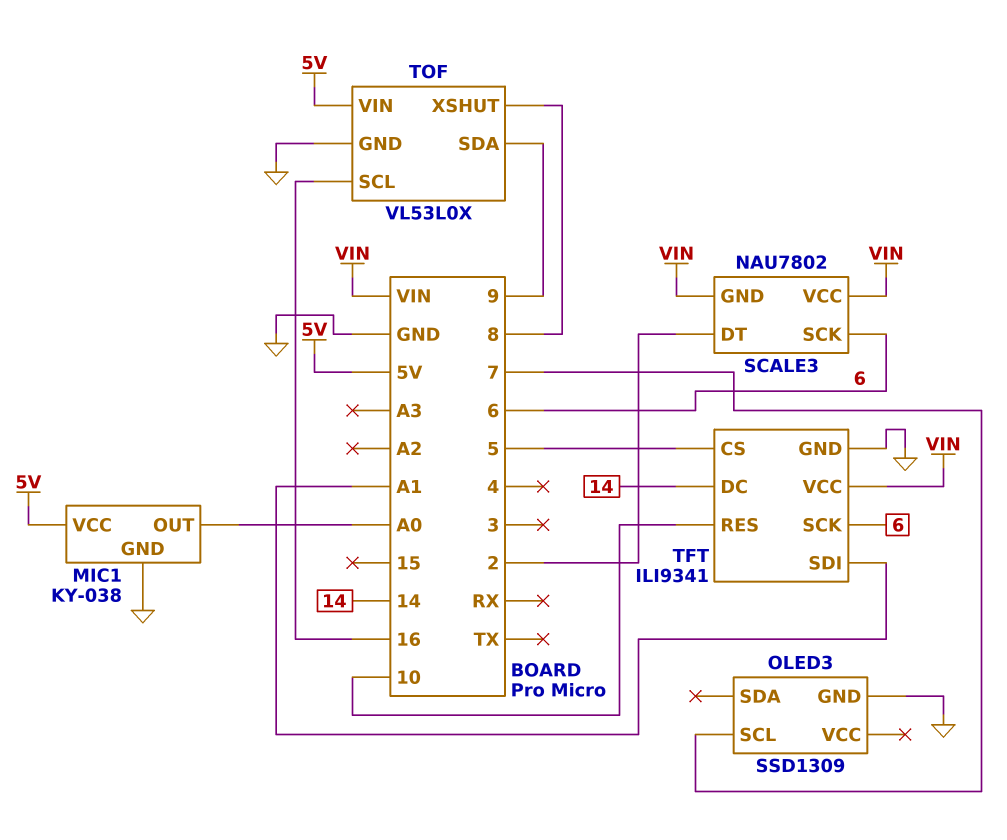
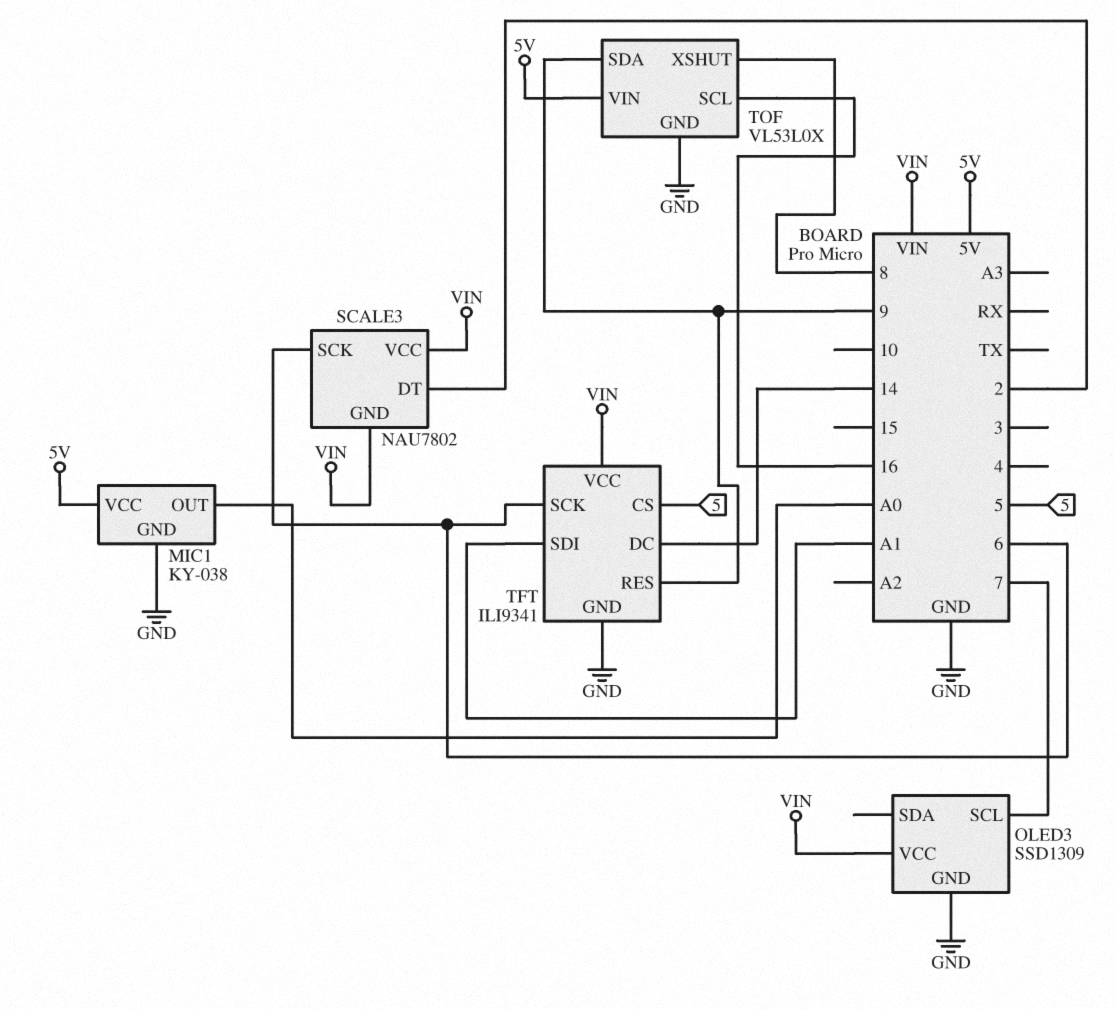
OLED3 pin VCC: none -> VIN
TFT pin RES: 10 -> 9

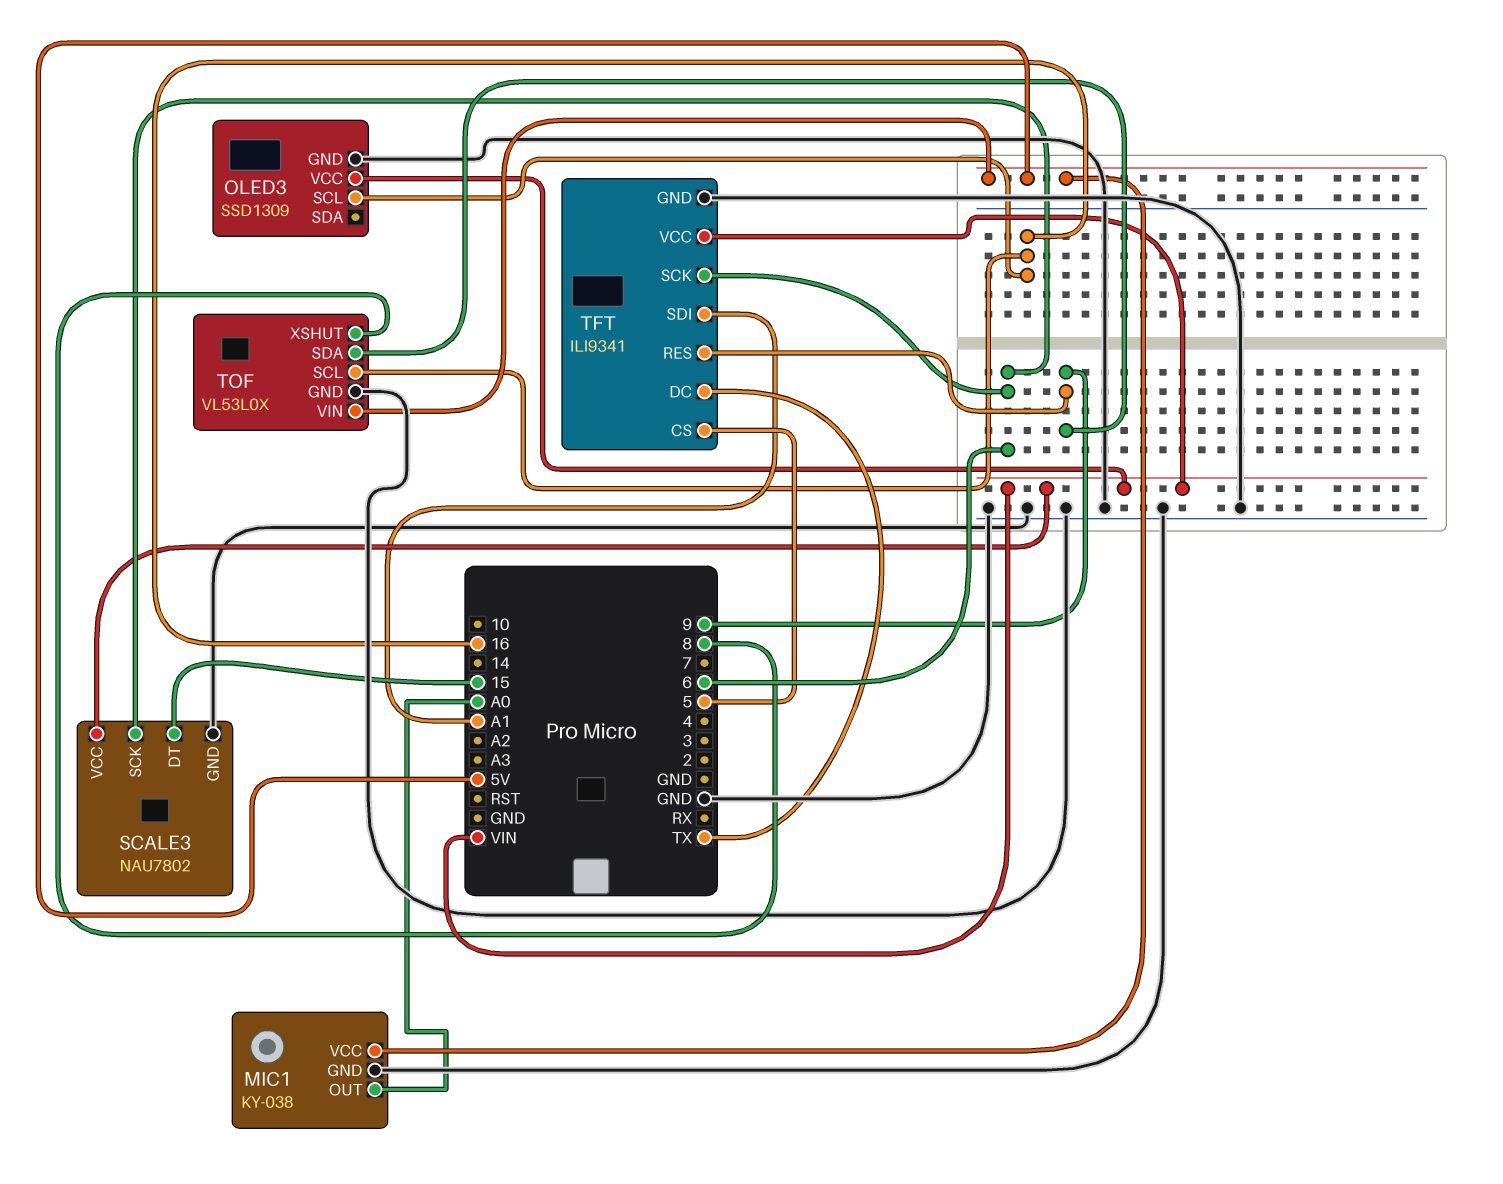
OLED3 pin SCL: 7 -> 16
SCALE3 pin DT: 2 -> 15
SCALE3 pin GND: VIN -> GND
TFT pin DC: 14 -> TX

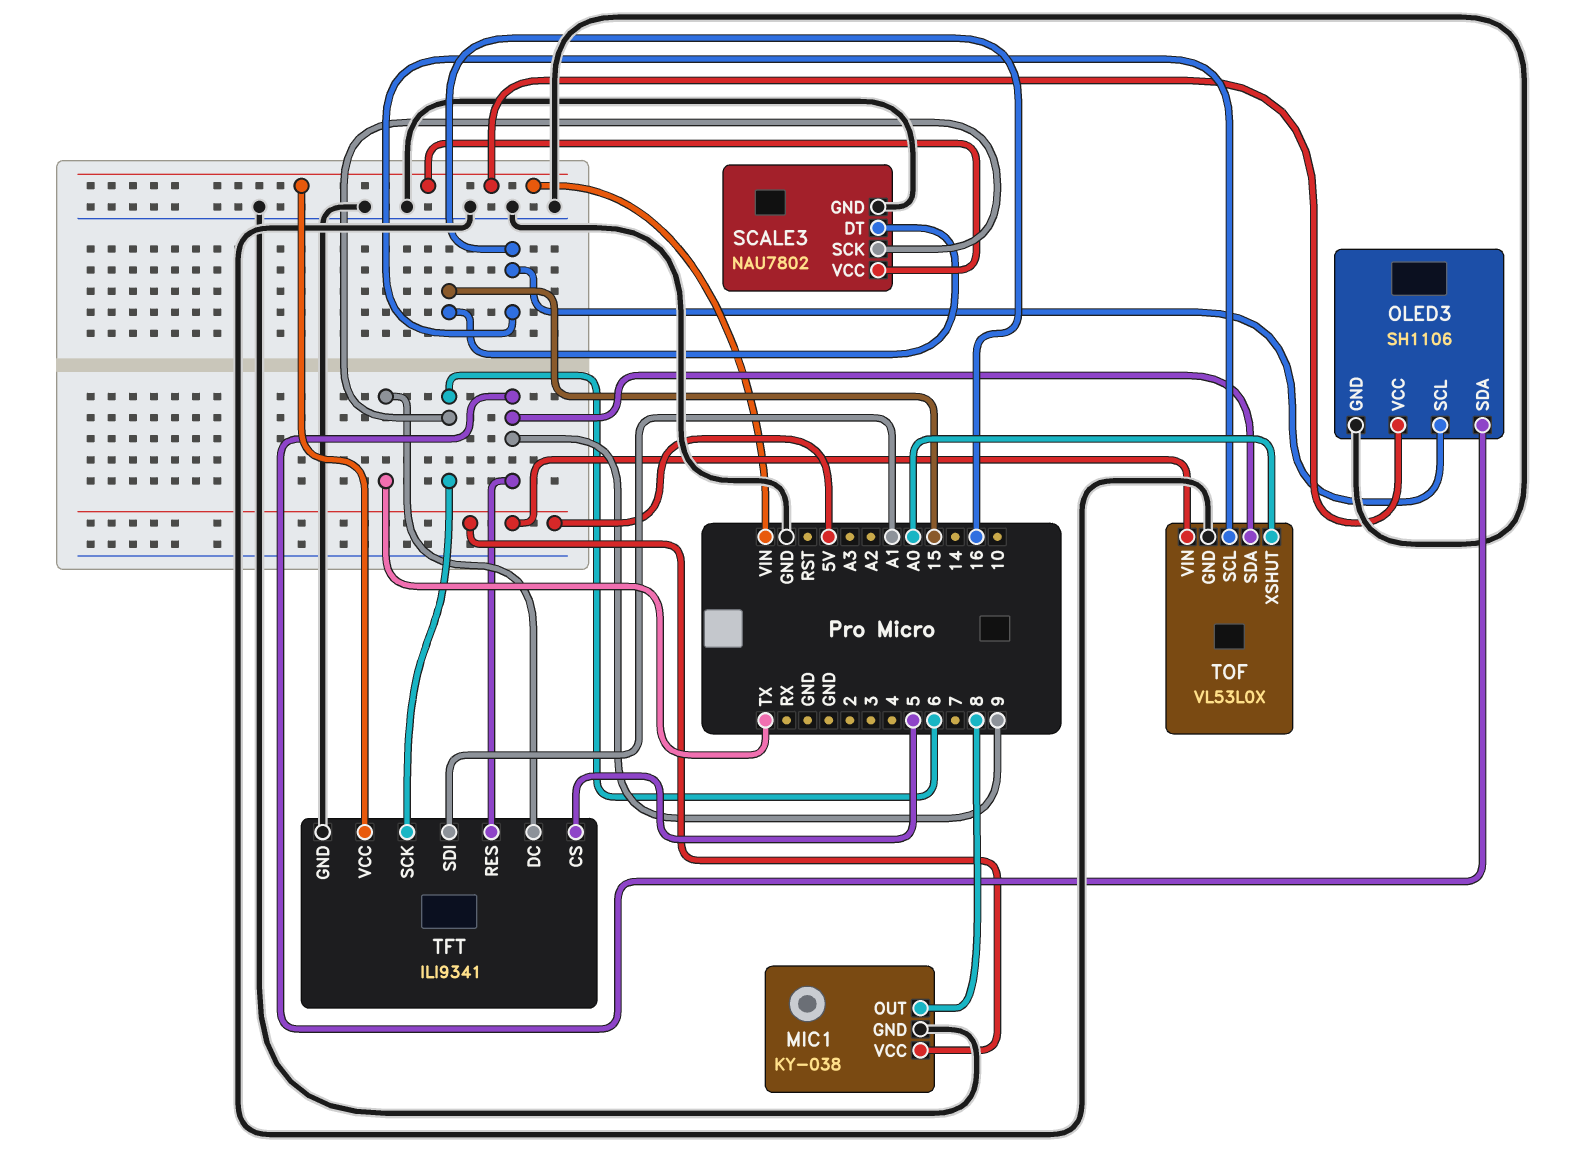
MIC1 pin OUT: A0 -> 8
OLED3: SSD1309 -> SH1106
OLED3 pin SDA: none -> 9
TOF pin XSHUT: 8 -> A0

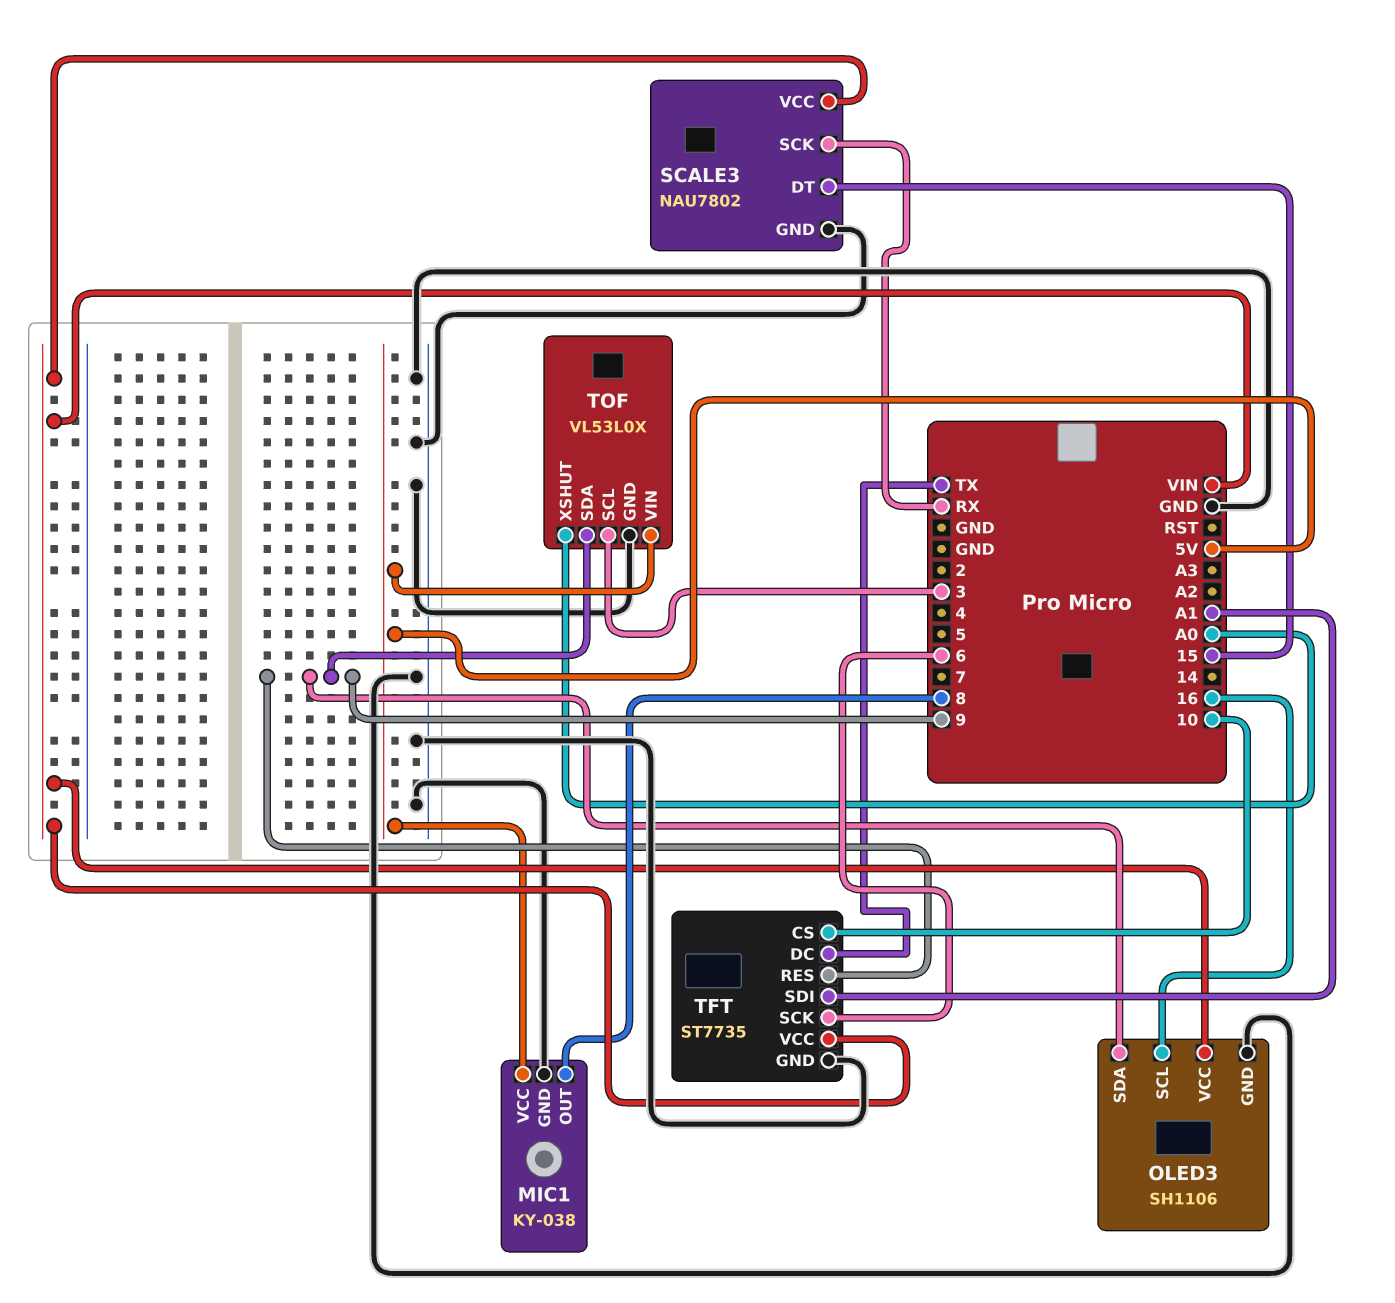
SCALE3 pin SCK: 6 -> RX
TFT: ILI9341 -> ST7735
TFT pin CS: 5 -> 10
TOF pin SCL: 16 -> 3

